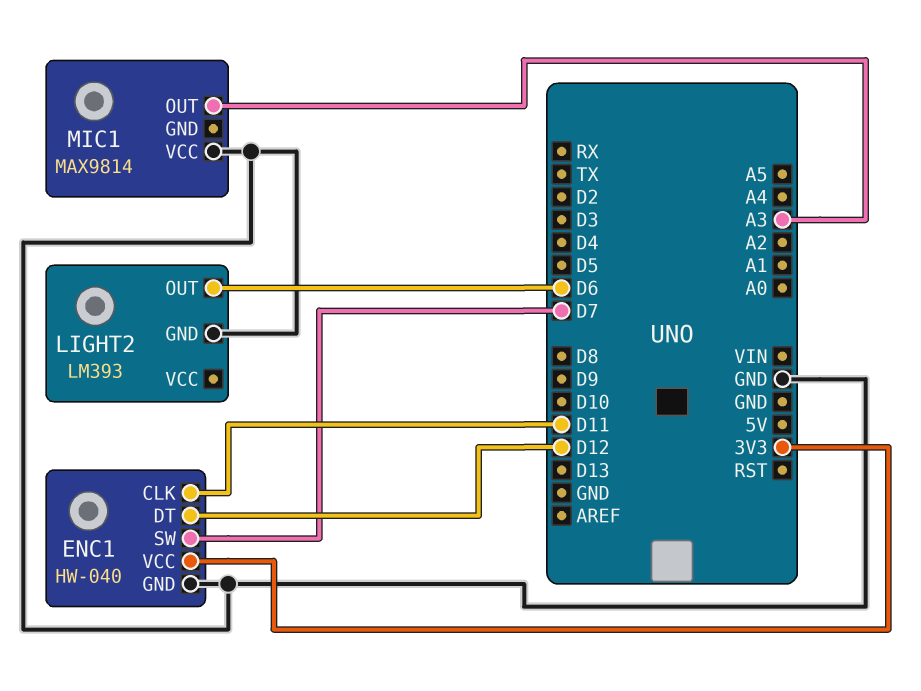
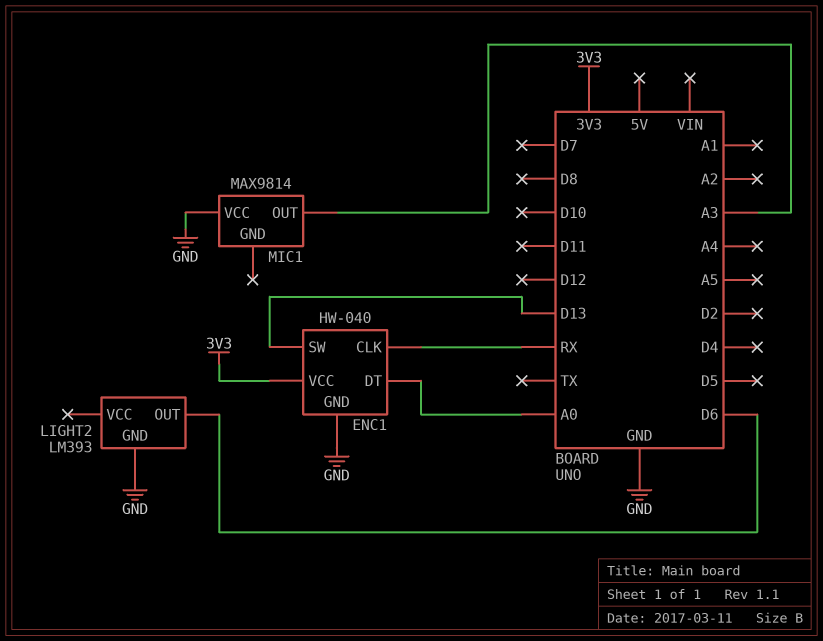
ENC1 pin CLK: D11 -> RX
ENC1 pin DT: D12 -> A0
ENC1 pin SW: D7 -> D13

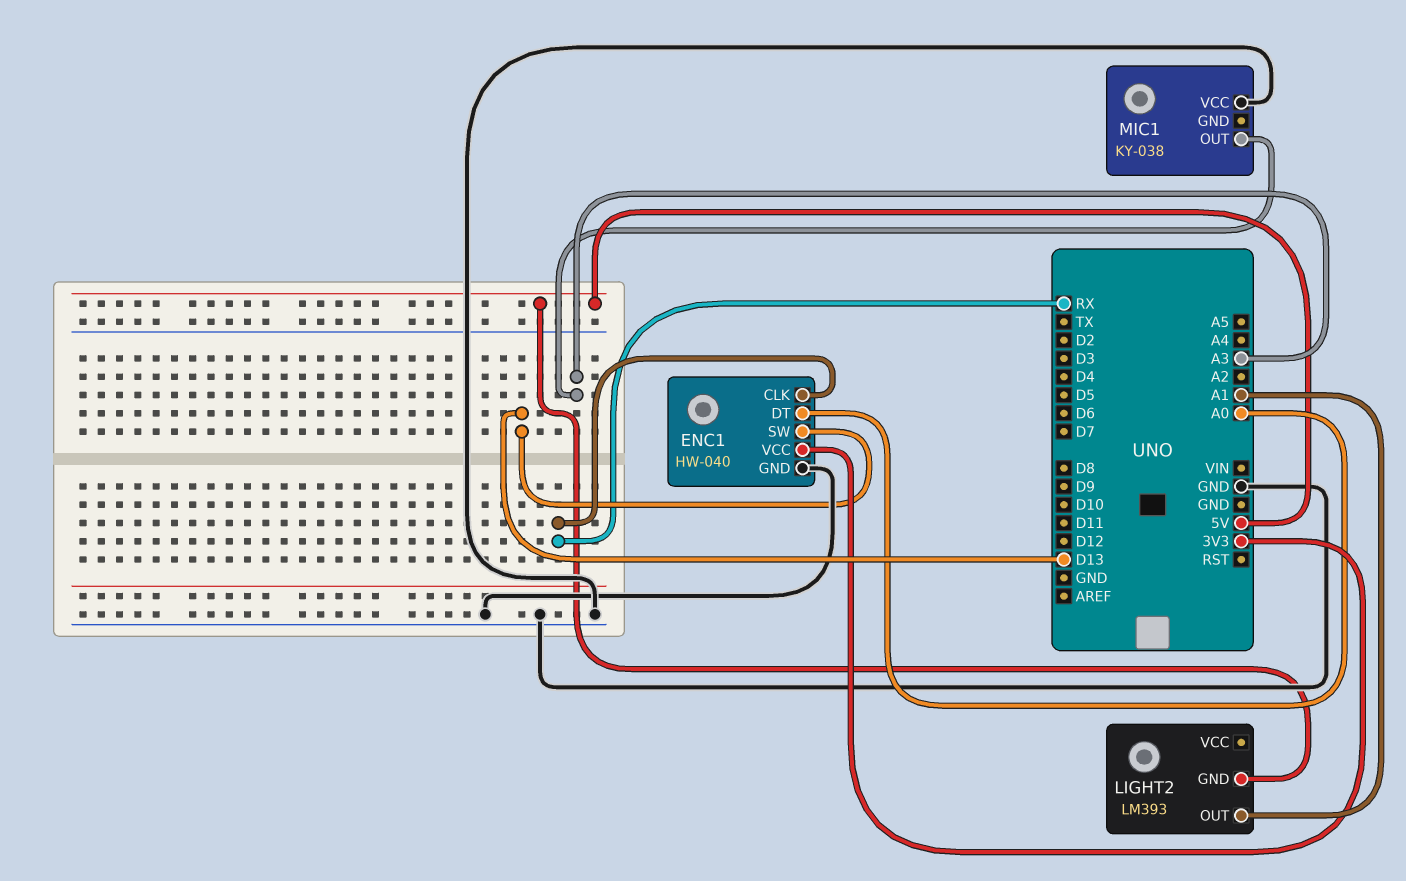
LIGHT2 pin GND: GND -> 5V
LIGHT2 pin OUT: D6 -> A1
MIC1: MAX9814 -> KY-038

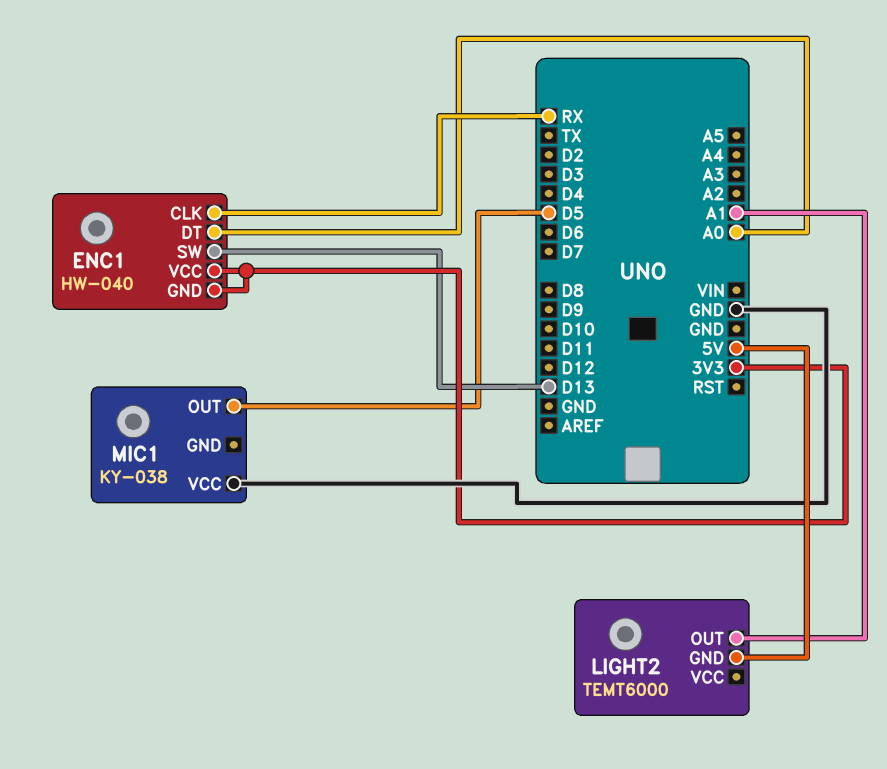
ENC1 pin GND: GND -> 3V3
LIGHT2: LM393 -> TEMT6000
MIC1 pin OUT: A3 -> D5

